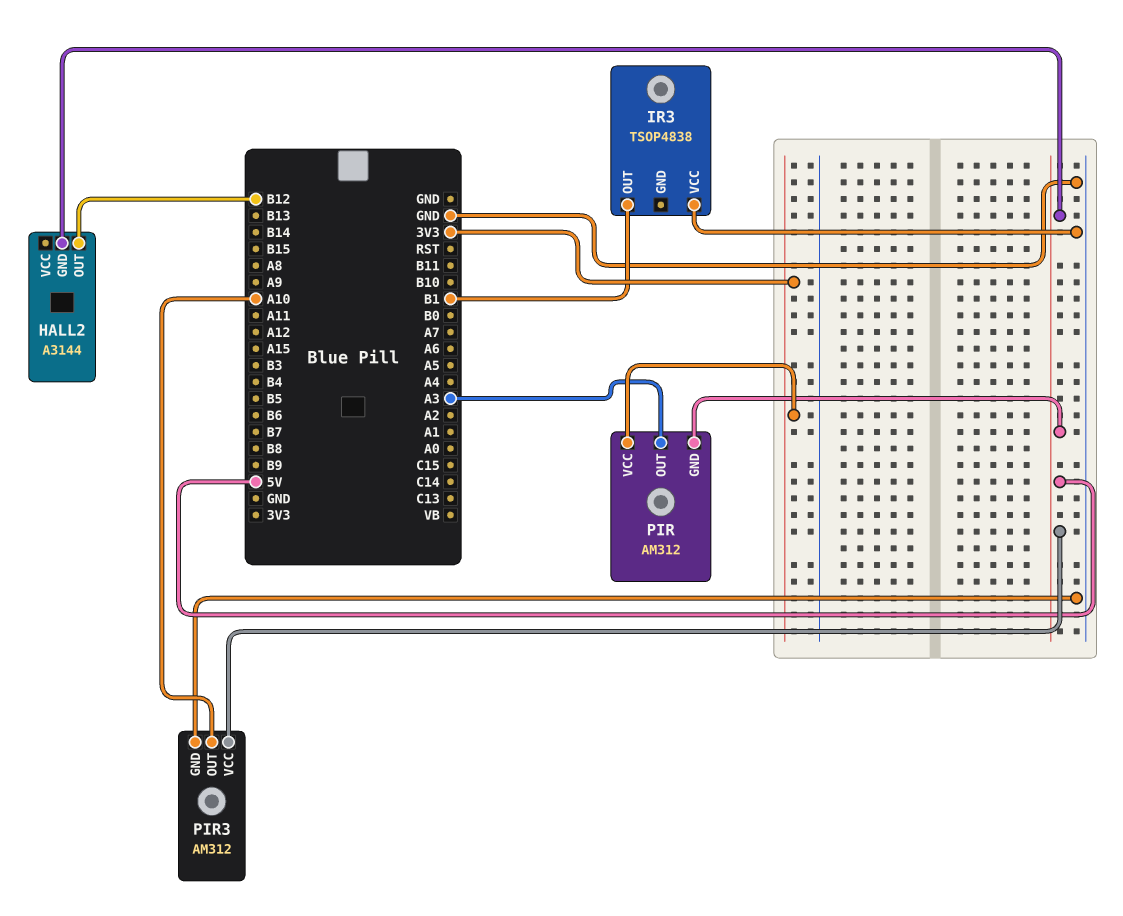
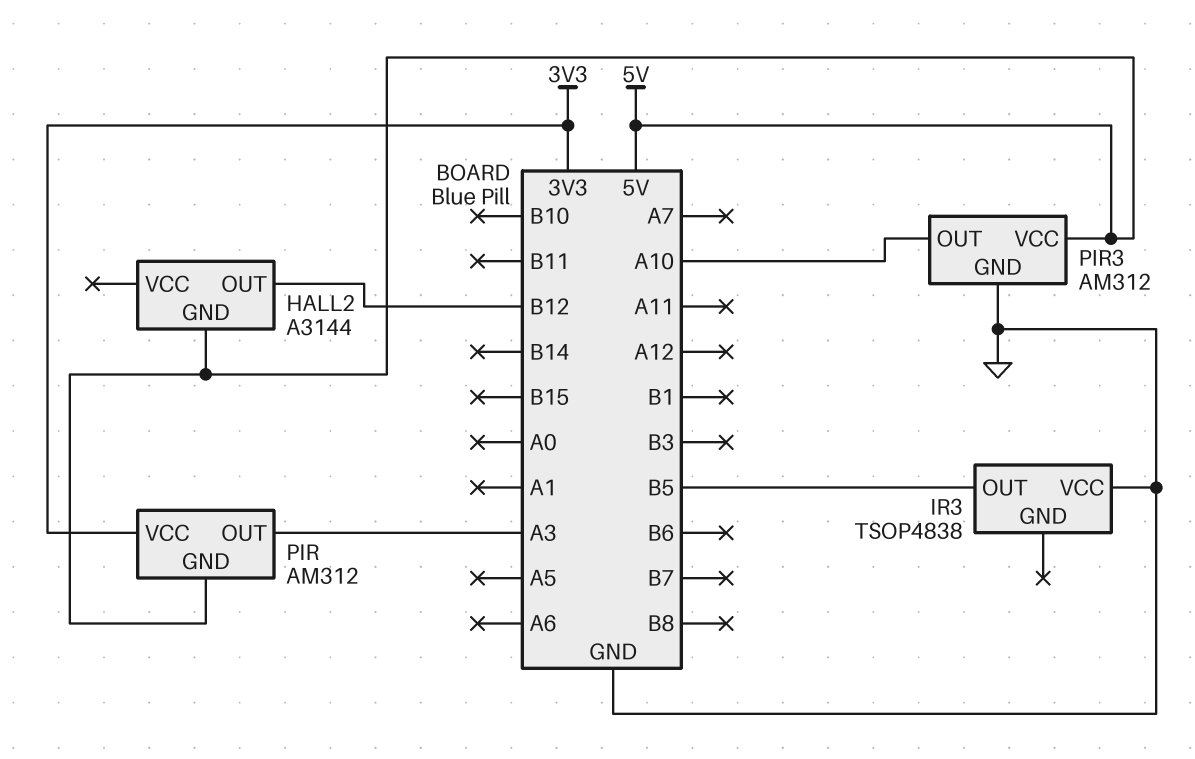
IR3 pin OUT: B1 -> B5

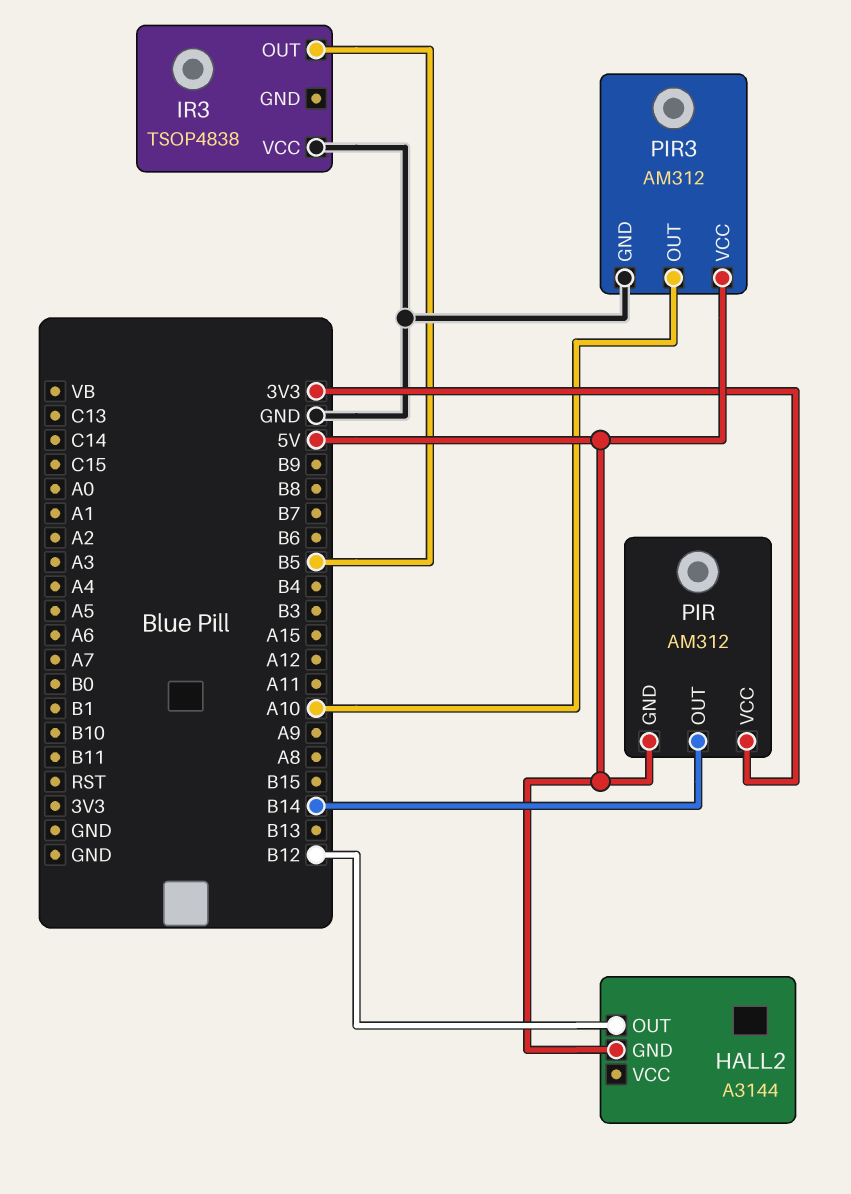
PIR pin OUT: A3 -> B14

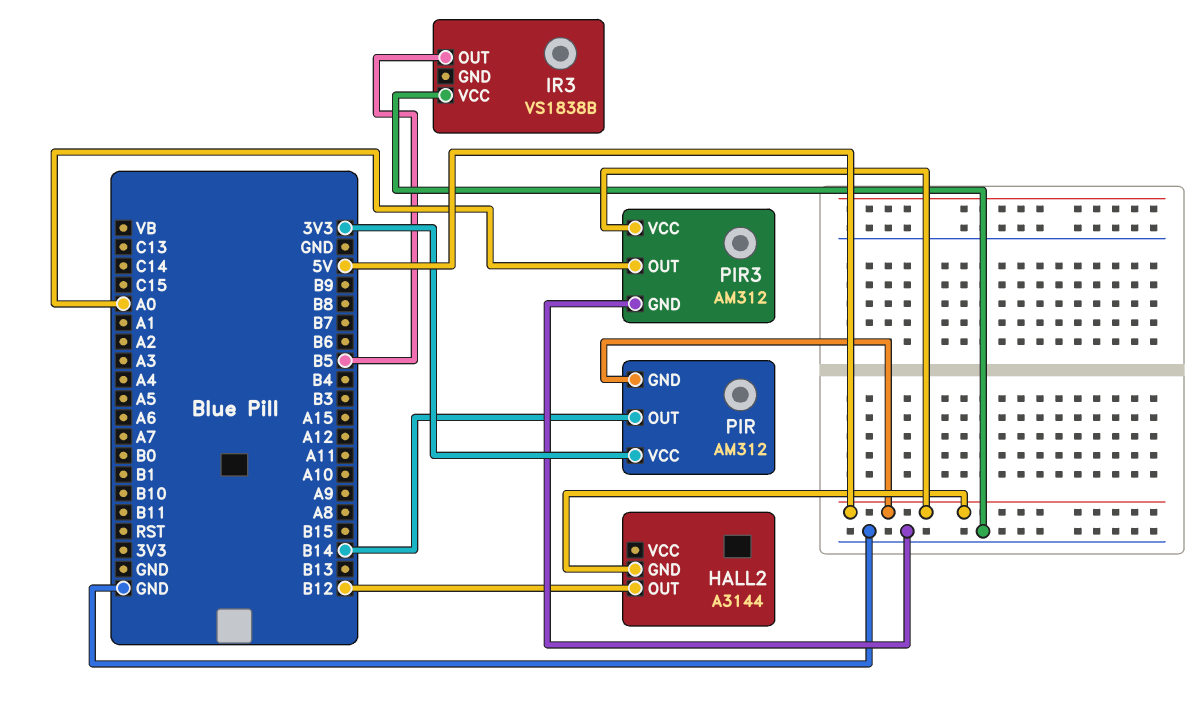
IR3: TSOP4838 -> VS1838B
PIR3 pin OUT: A10 -> A0

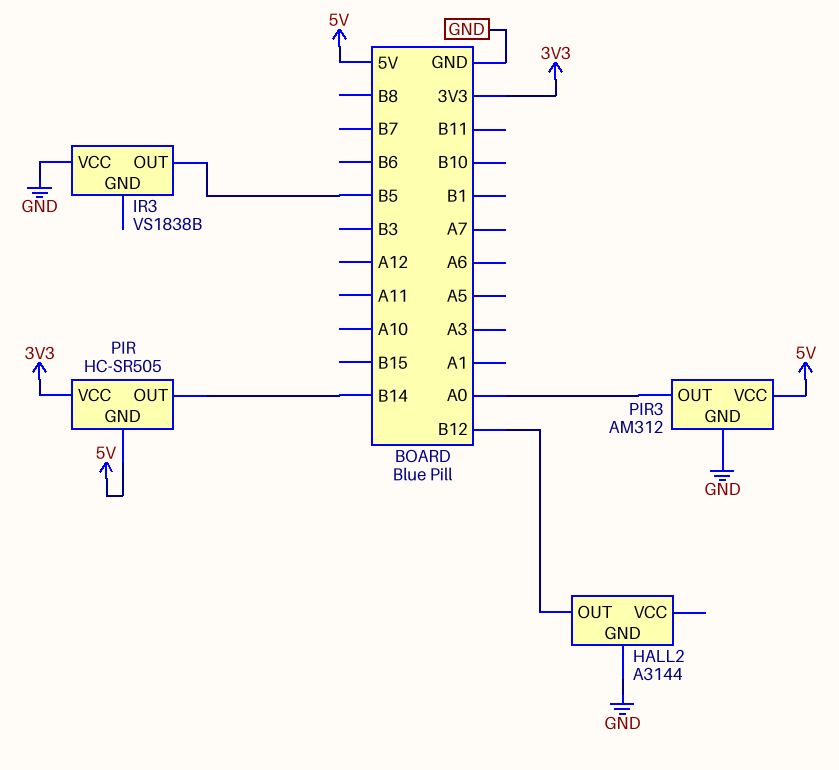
HALL2 pin GND: 5V -> GND
PIR: AM312 -> HC-SR505

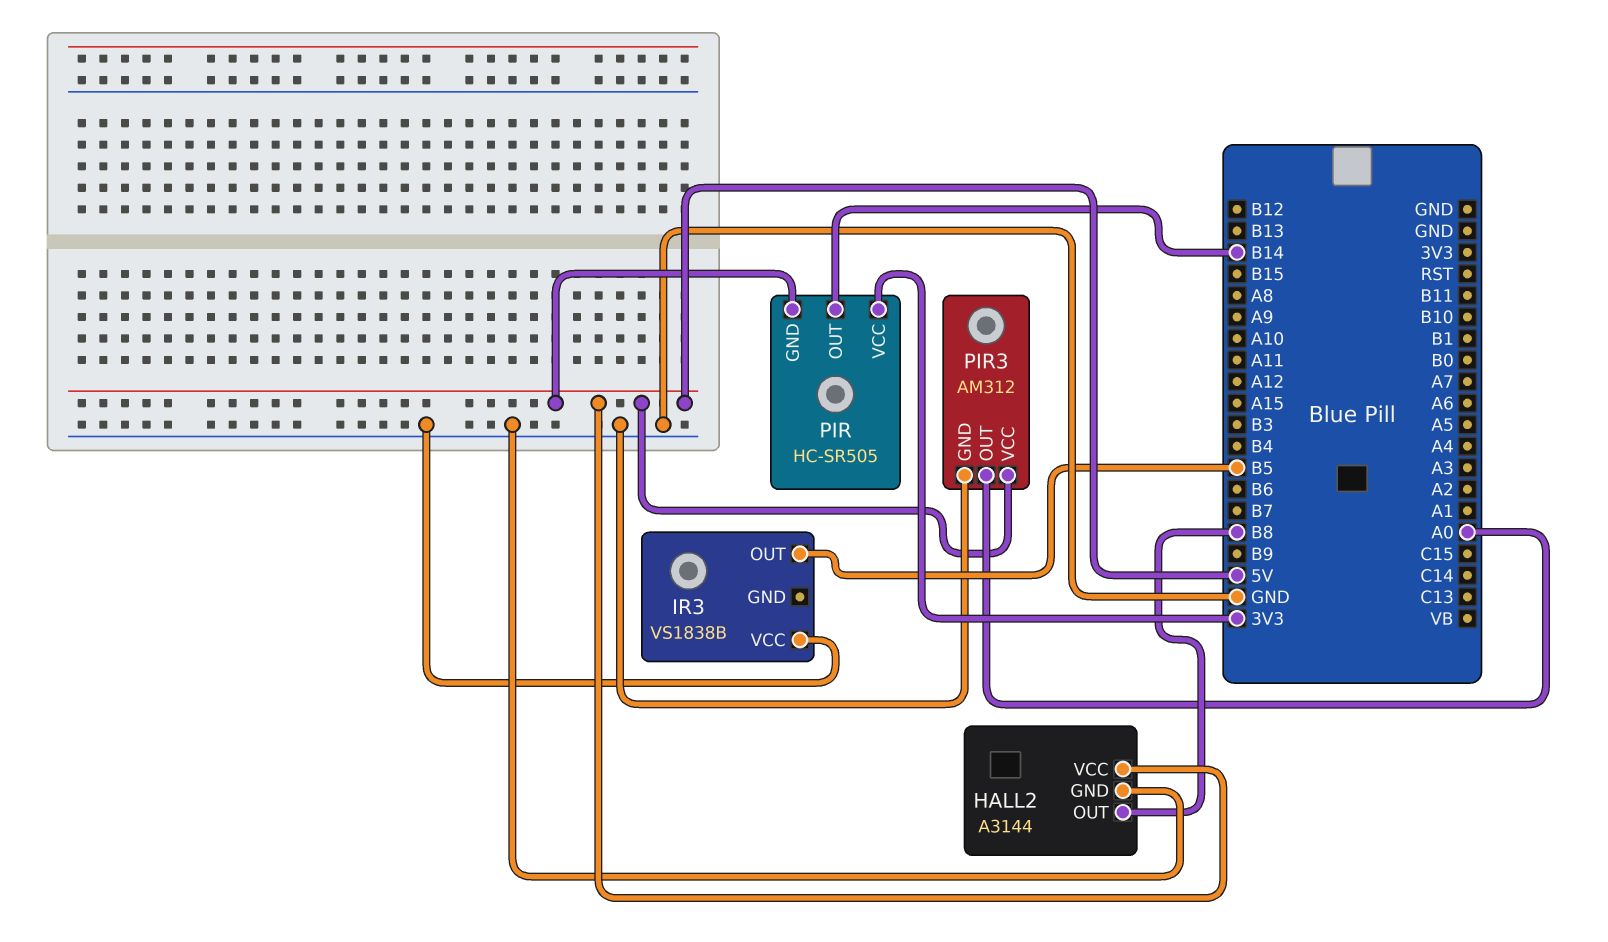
HALL2 pin OUT: B12 -> B8
HALL2 pin VCC: none -> 5V

